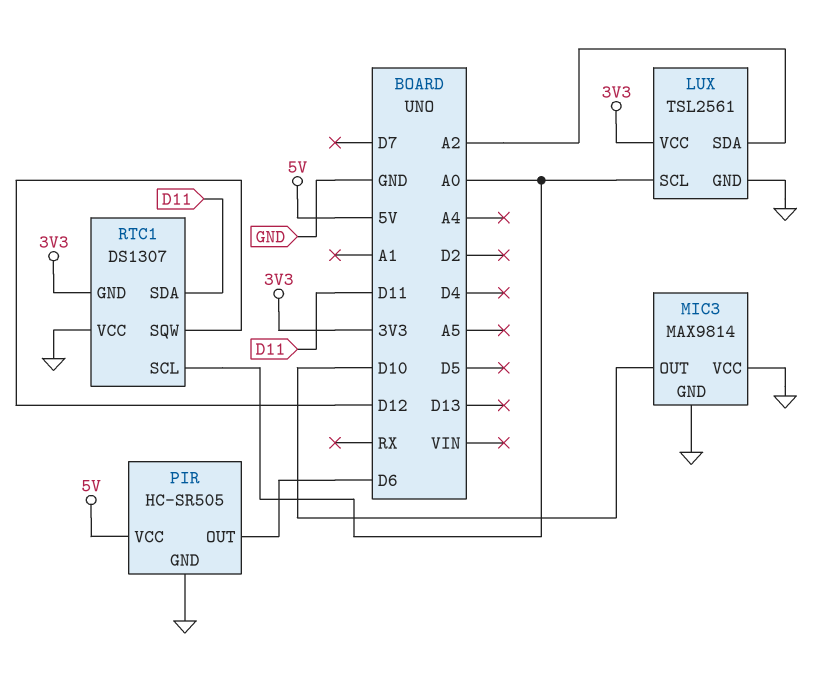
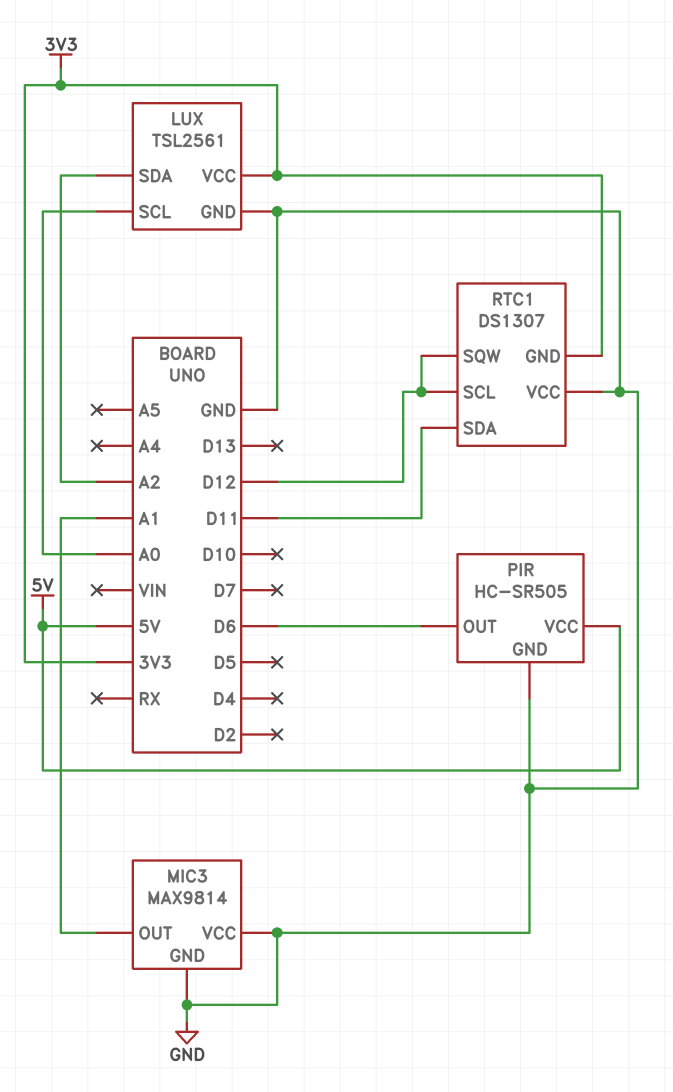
MIC3 pin OUT: D10 -> A1
RTC1 pin SCL: A0 -> D12

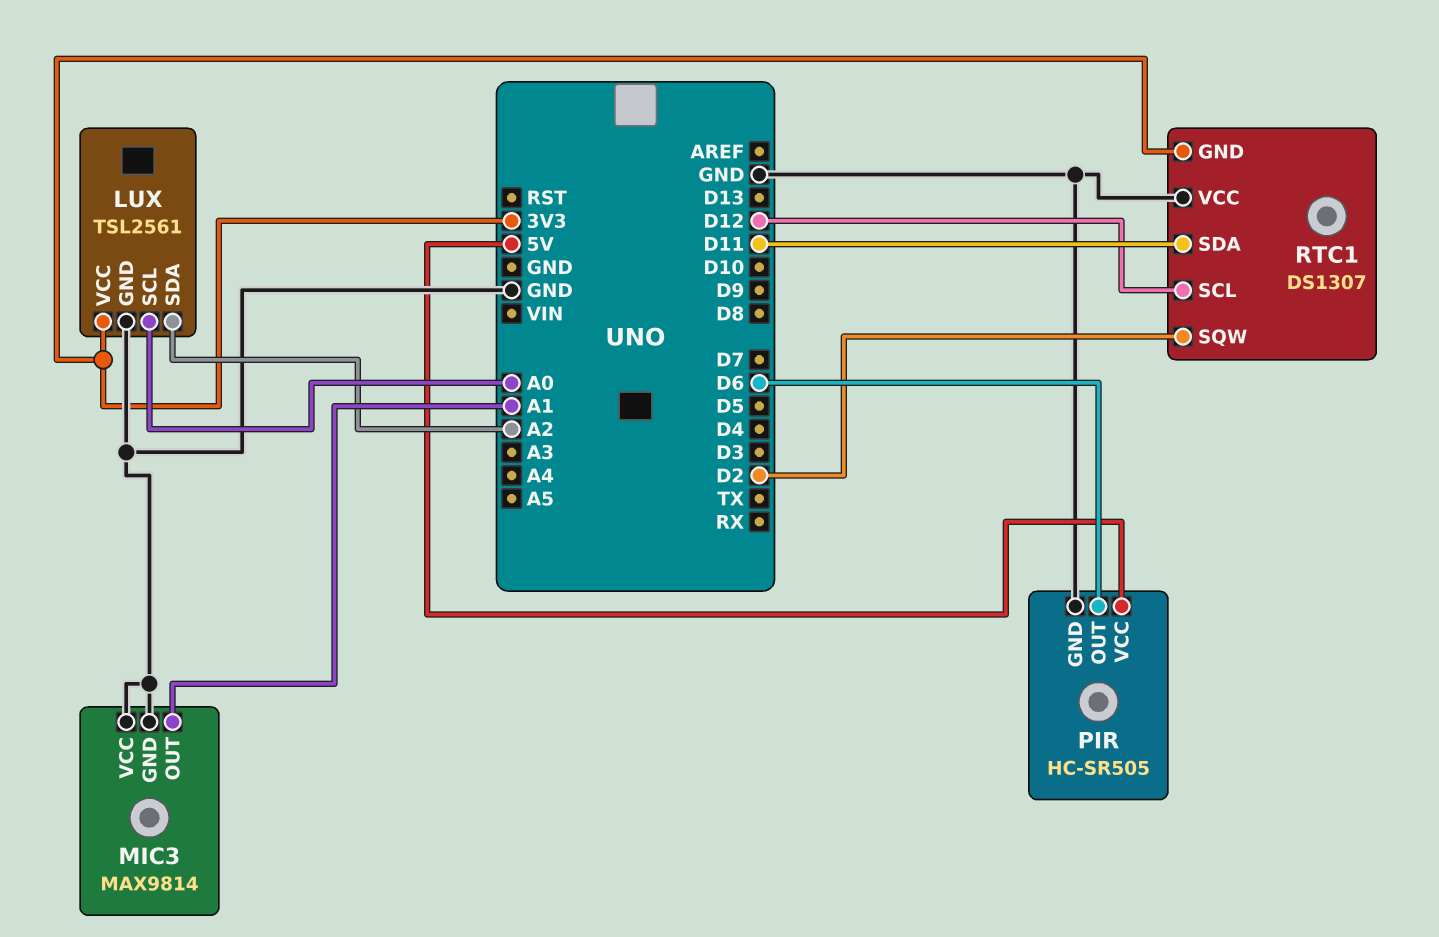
RTC1 pin SQW: D12 -> D2

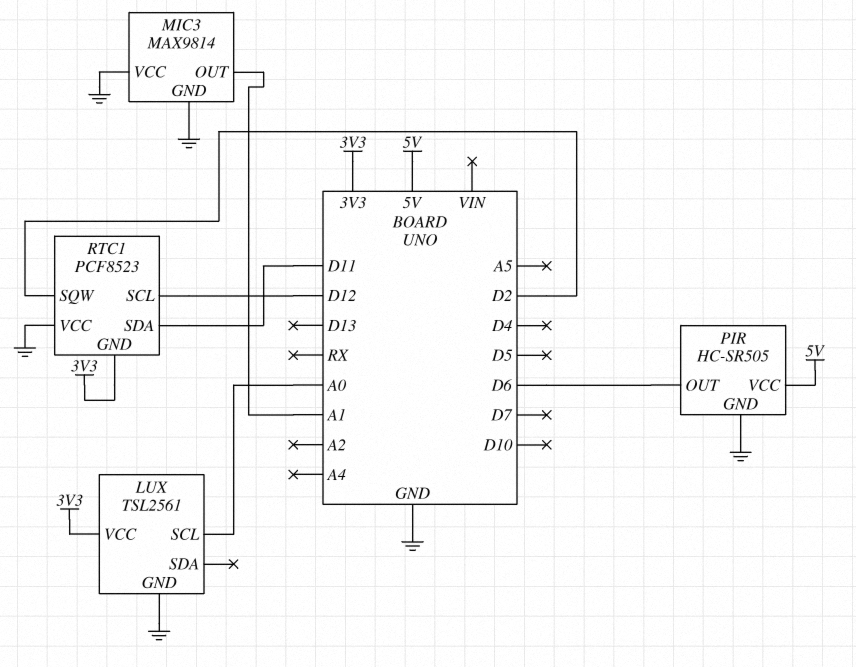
LUX pin SDA: A2 -> none
RTC1: DS1307 -> PCF8523

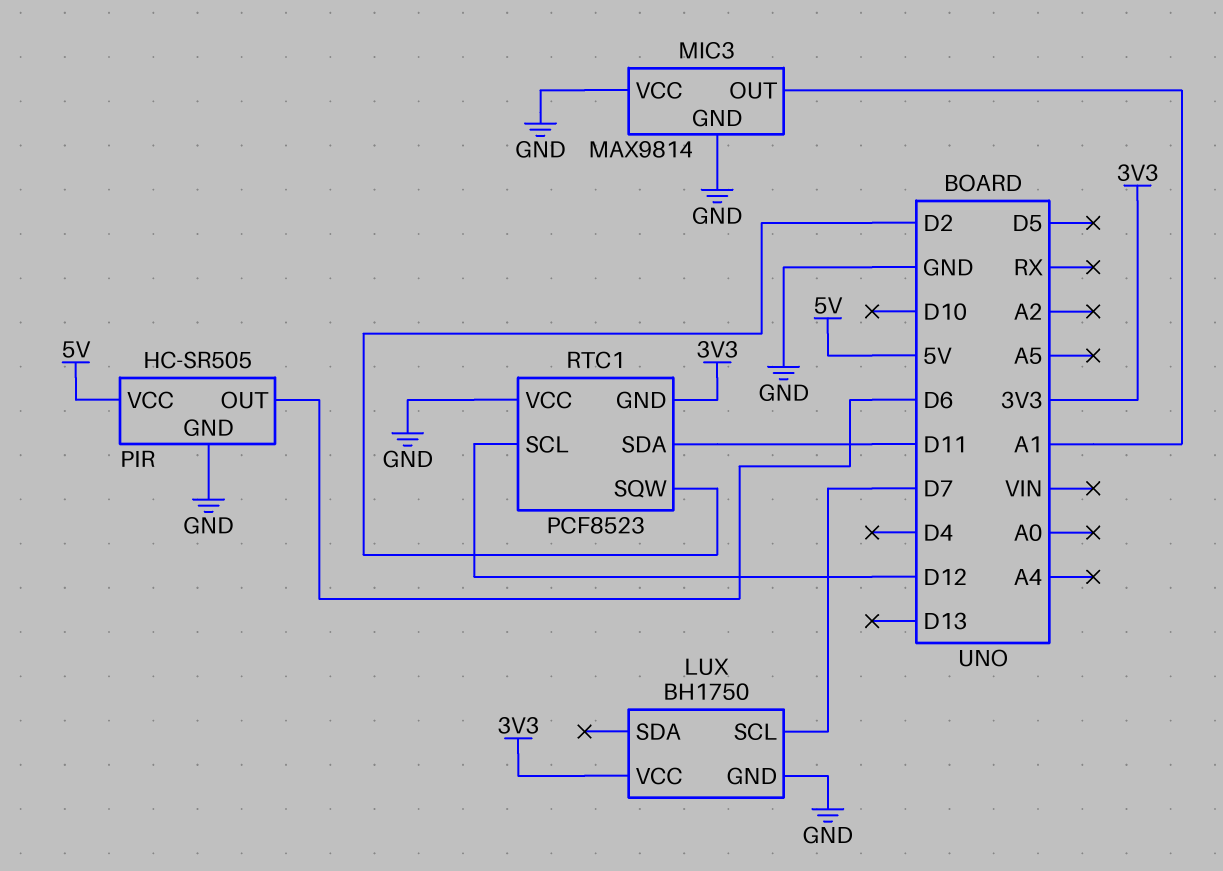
LUX: TSL2561 -> BH1750
LUX pin SCL: A0 -> D7

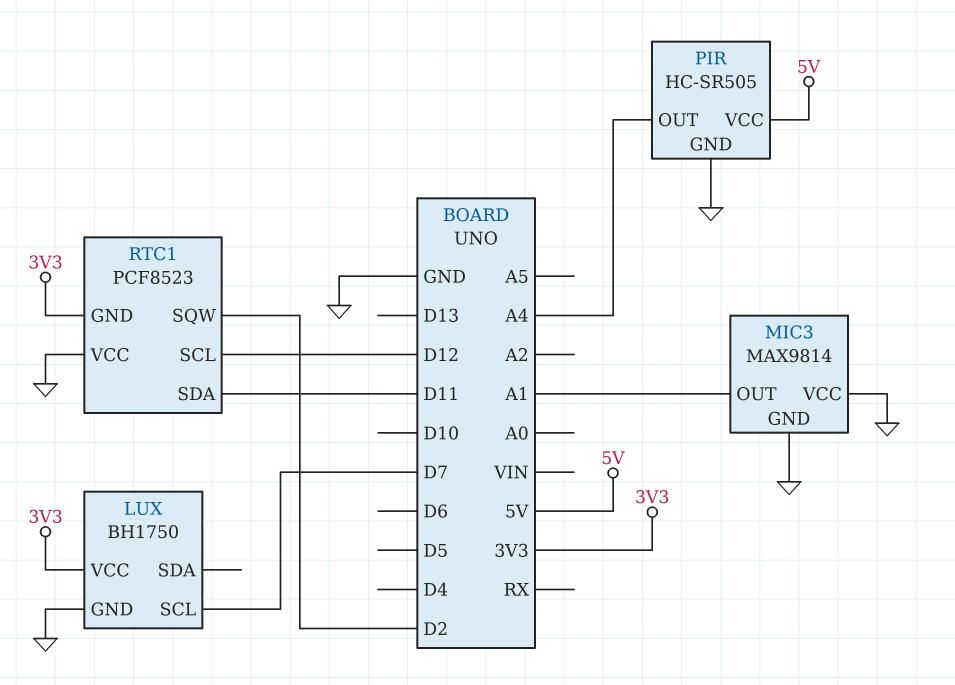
PIR pin OUT: D6 -> A4

